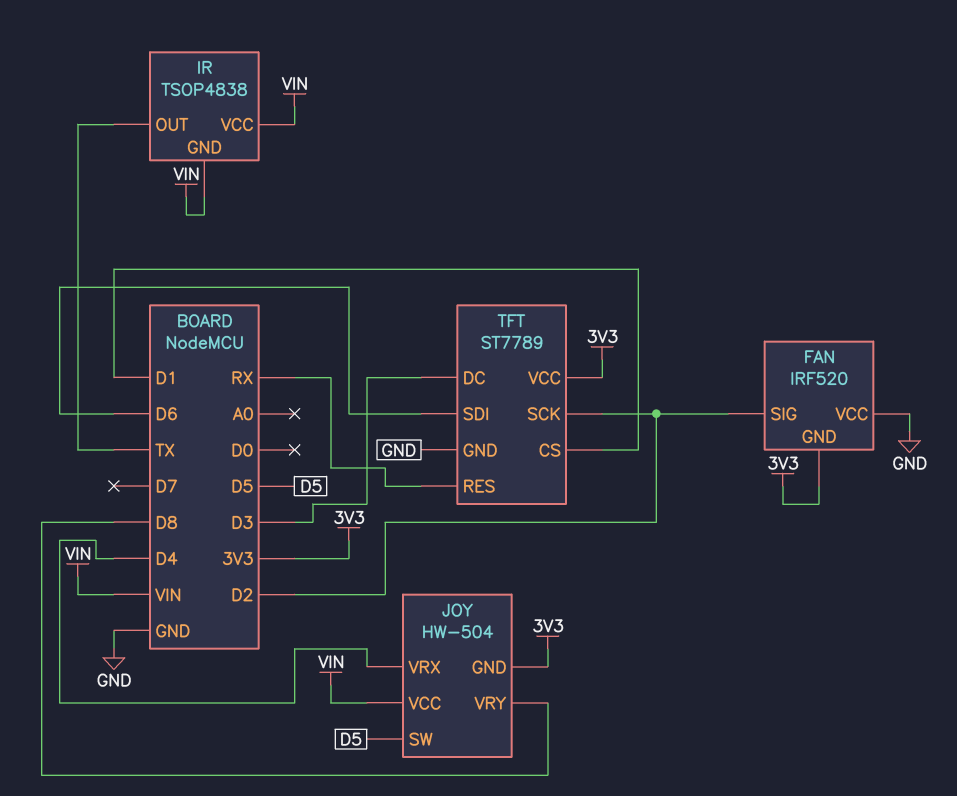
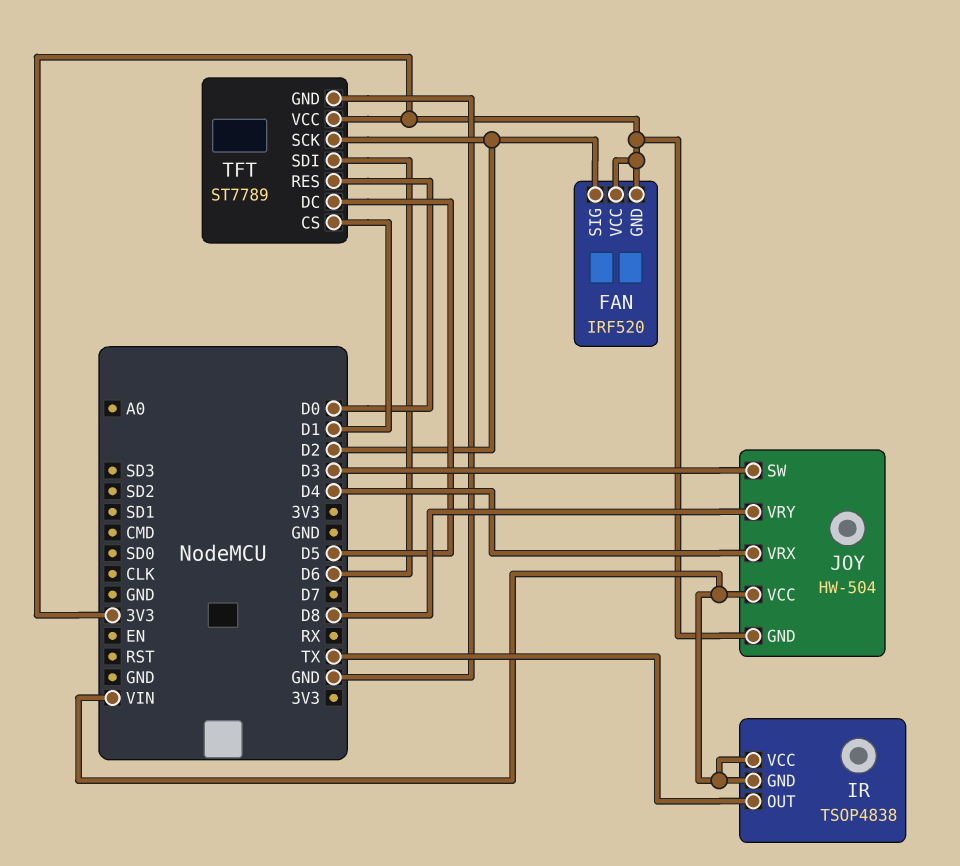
FAN pin VCC: GND -> 3V3
JOY pin SW: D5 -> D3
TFT pin DC: D3 -> D5
TFT pin RES: RX -> D0

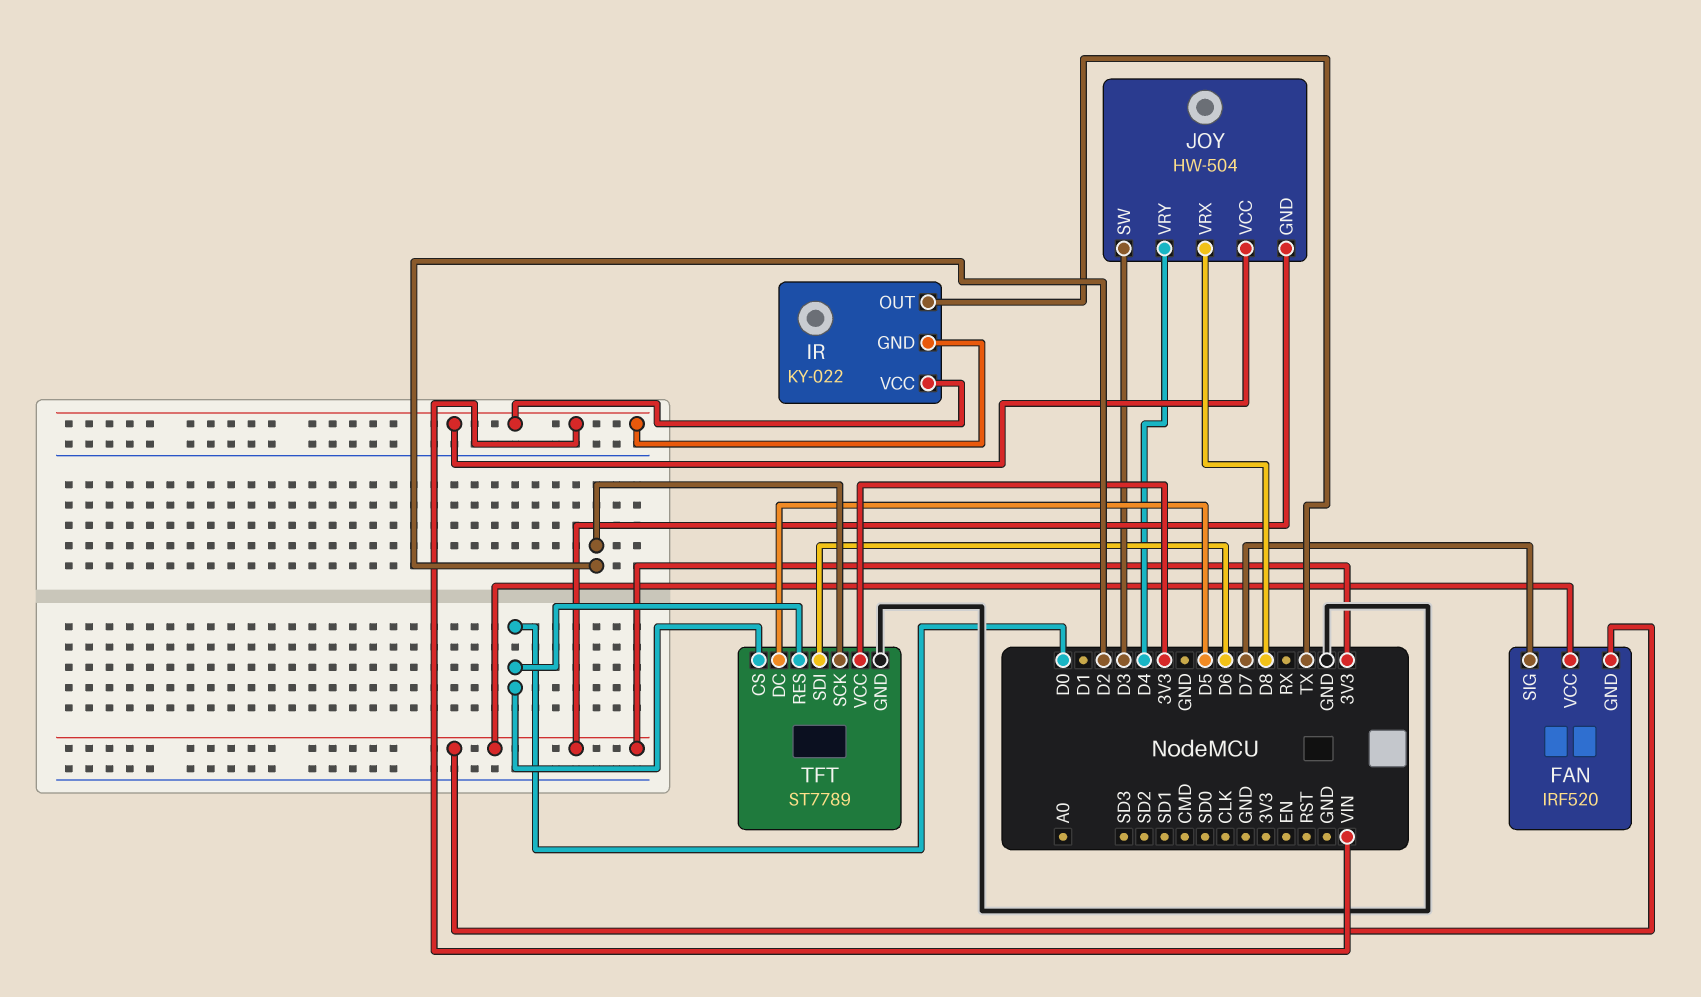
FAN pin SIG: D2 -> D7
IR: TSOP4838 -> KY-022
JOY pin VRX: D4 -> D8
JOY pin VRY: D8 -> D4
TFT pin CS: D1 -> D0

